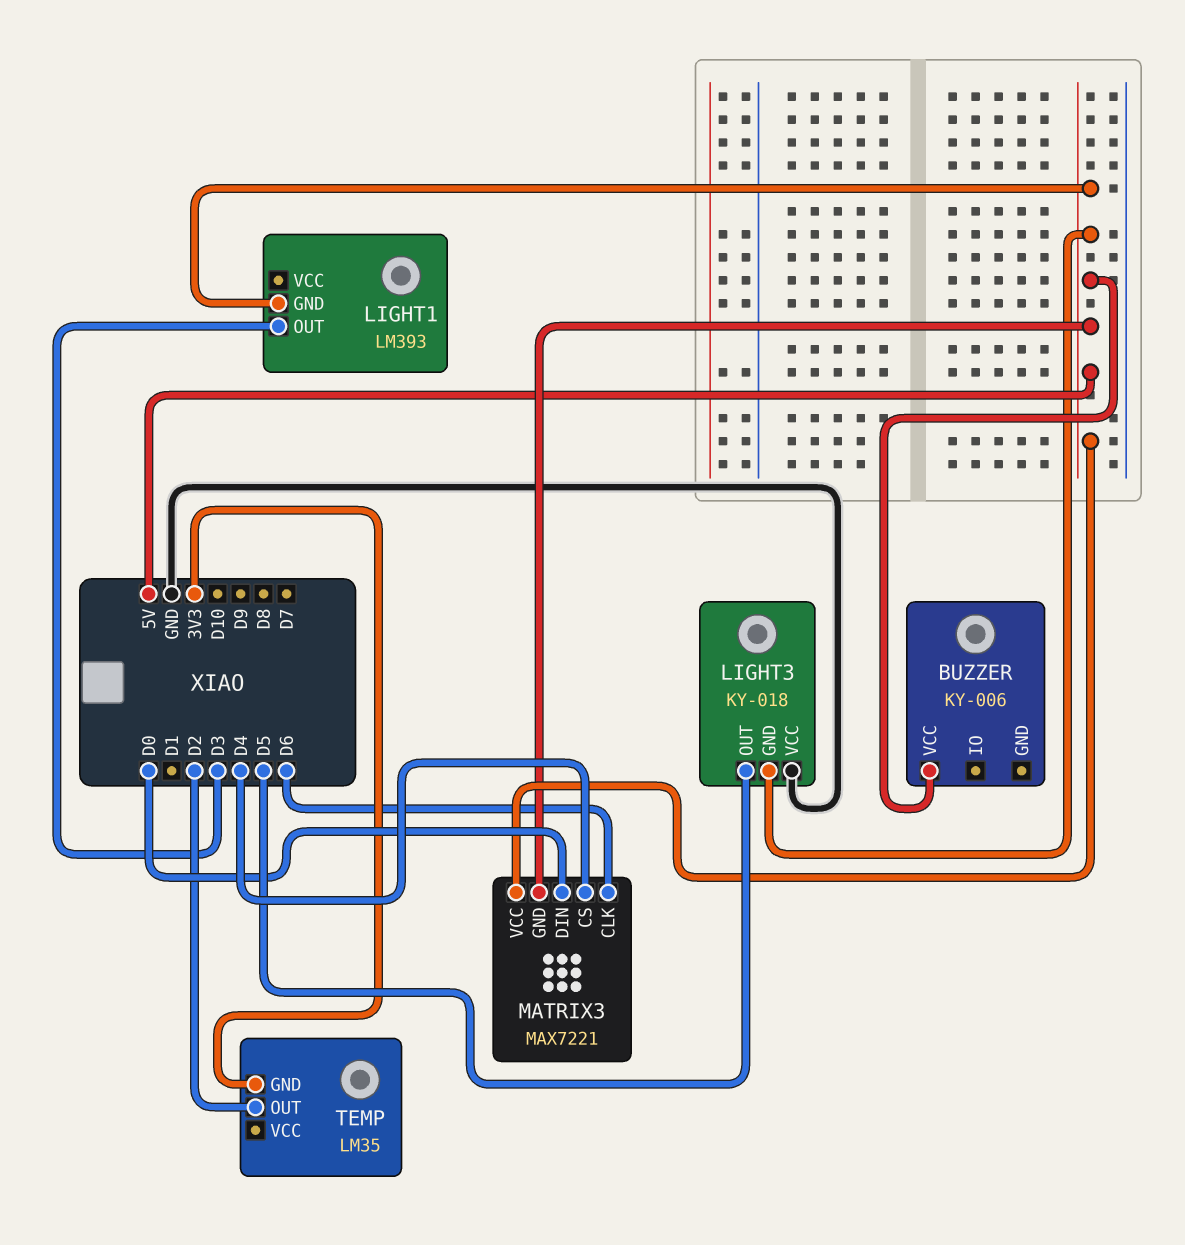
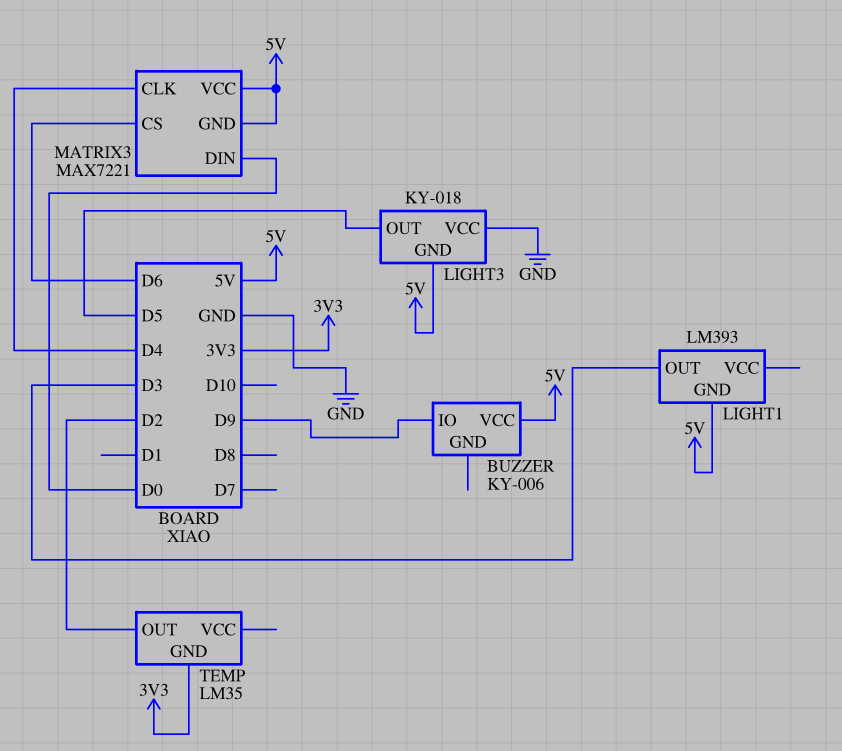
BUZZER pin IO: none -> D9
MATRIX3 pin CLK: D6 -> D4
MATRIX3 pin CS: D4 -> D6

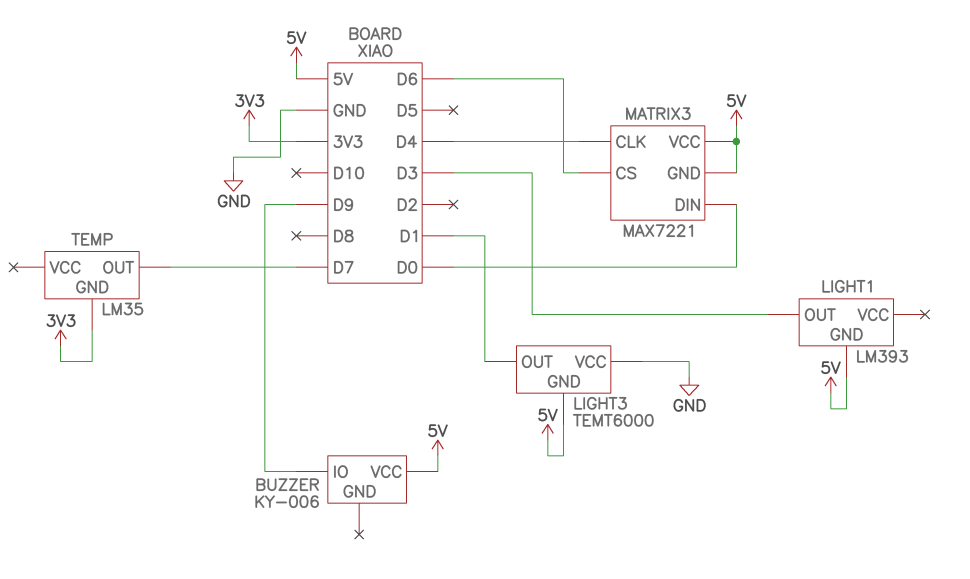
LIGHT3: KY-018 -> TEMT6000
LIGHT3 pin OUT: D5 -> D1
TEMP pin OUT: D2 -> D7

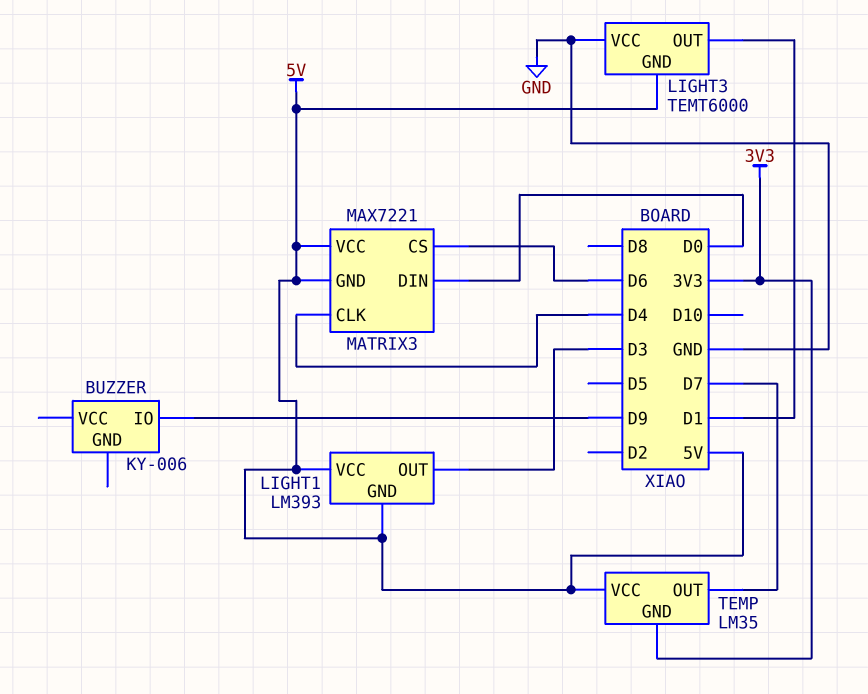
BUZZER pin VCC: 5V -> none
LIGHT1 pin VCC: none -> 5V
TEMP pin VCC: none -> 5V

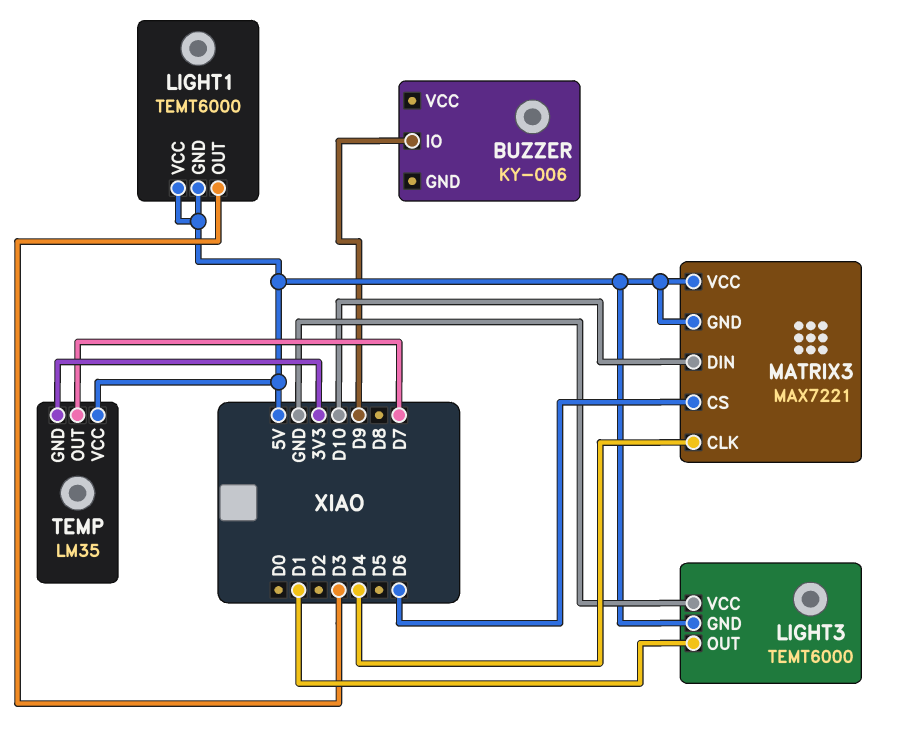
LIGHT1: LM393 -> TEMT6000
MATRIX3 pin DIN: D0 -> D10

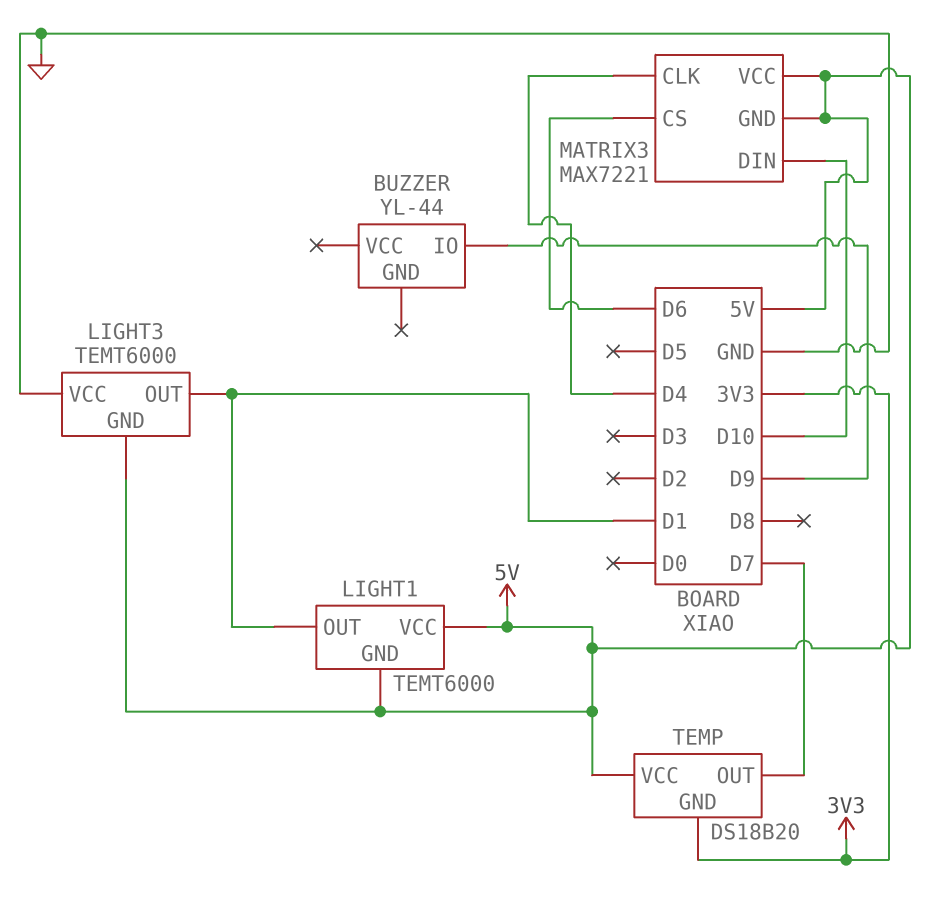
BUZZER: KY-006 -> YL-44
LIGHT1 pin OUT: D3 -> D1
TEMP: LM35 -> DS18B20

